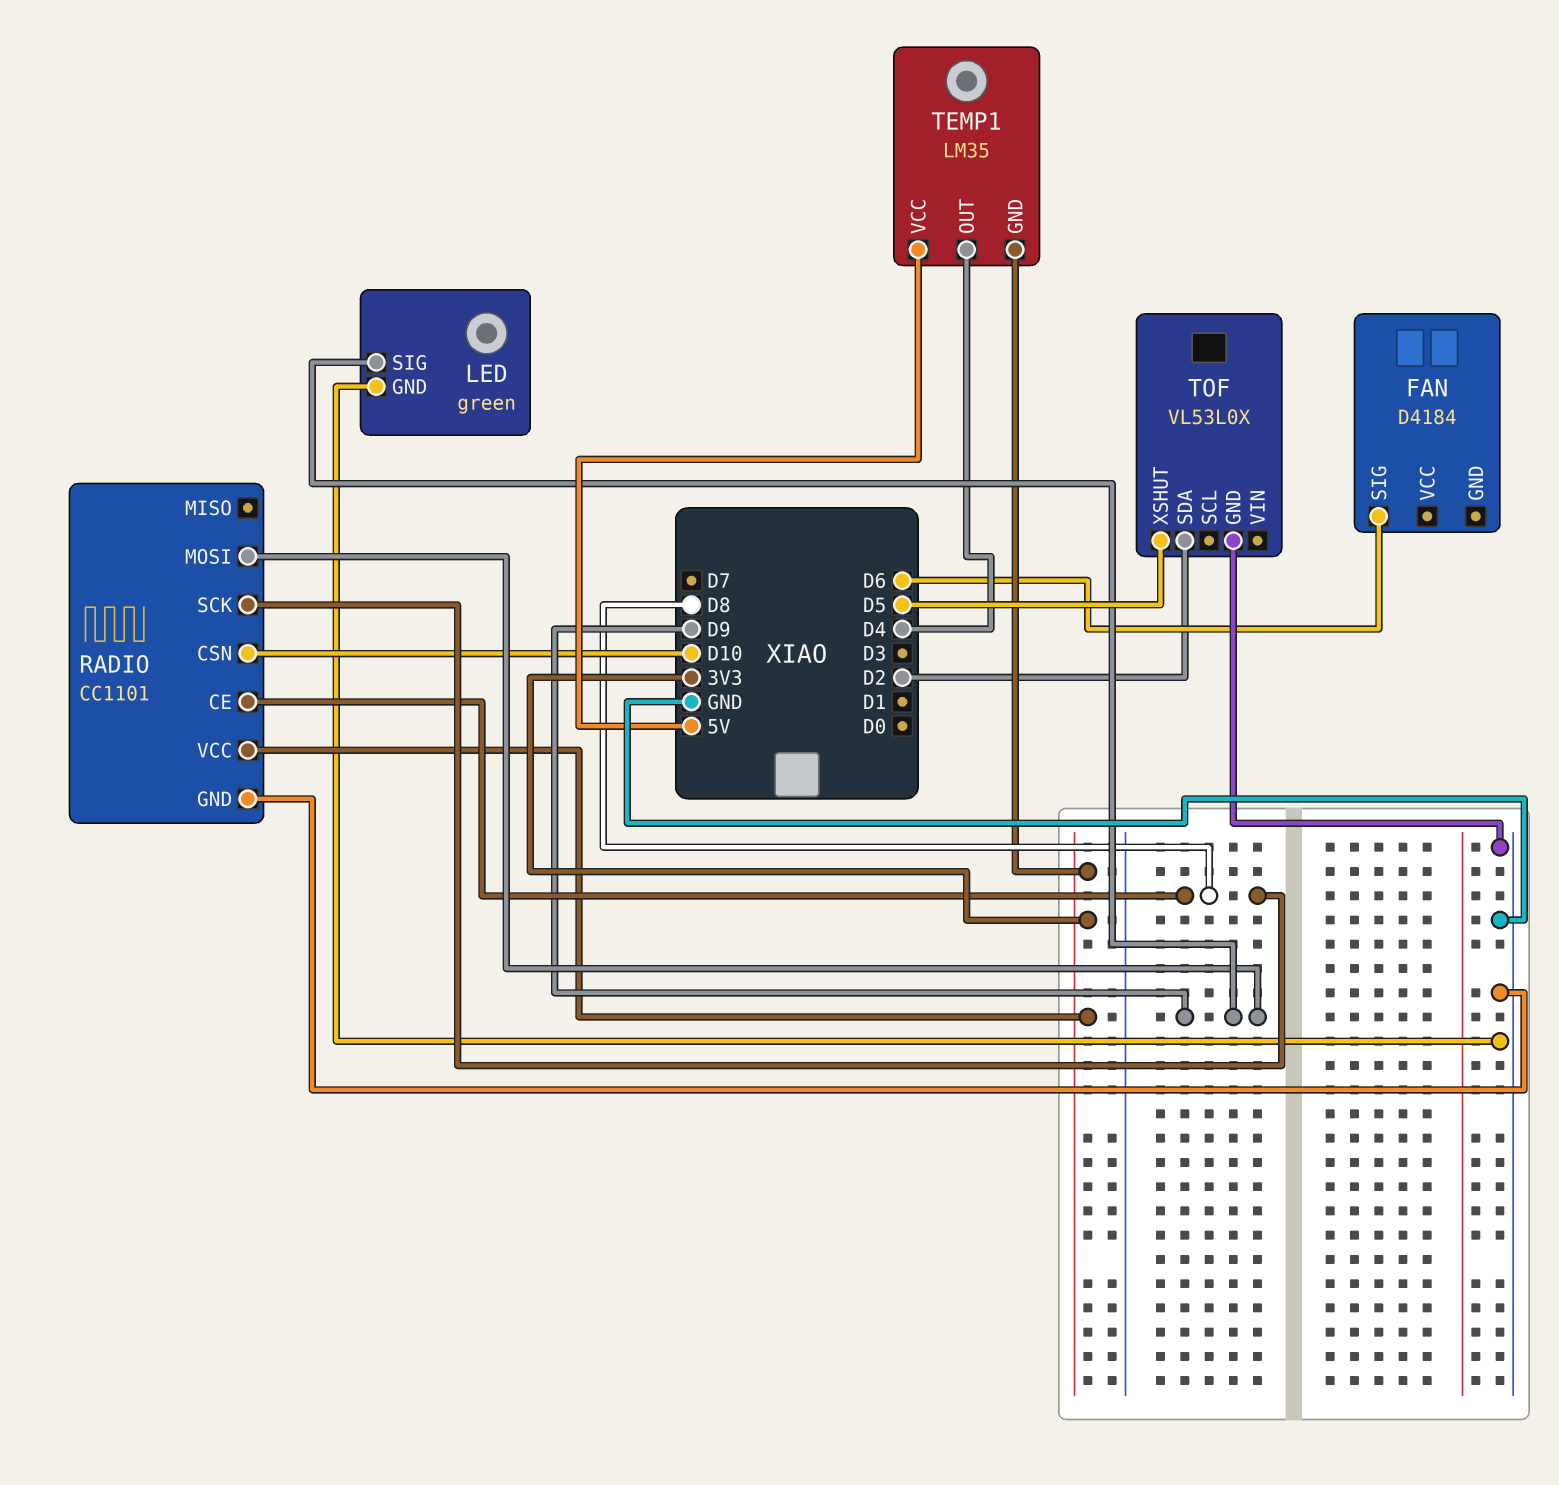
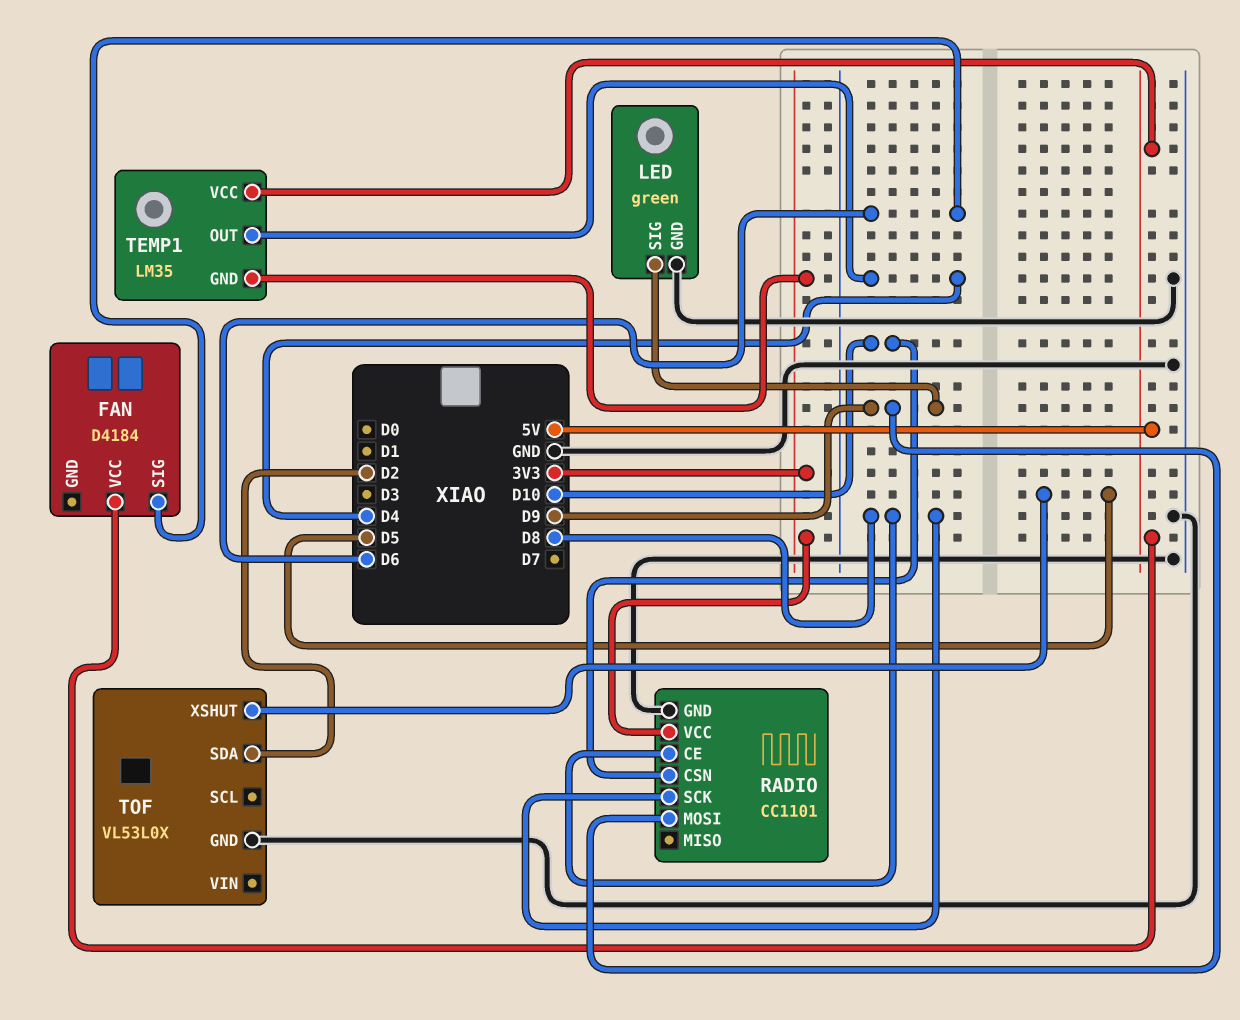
FAN pin VCC: none -> 5V

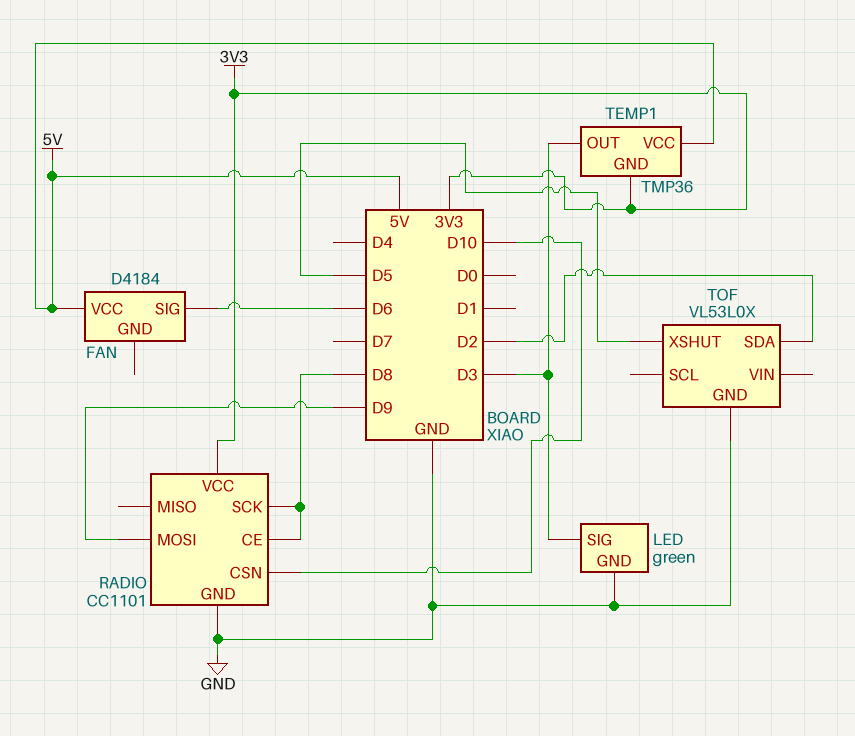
LED pin SIG: D9 -> D3
TEMP1: LM35 -> TMP36
TEMP1 pin OUT: D4 -> D3

